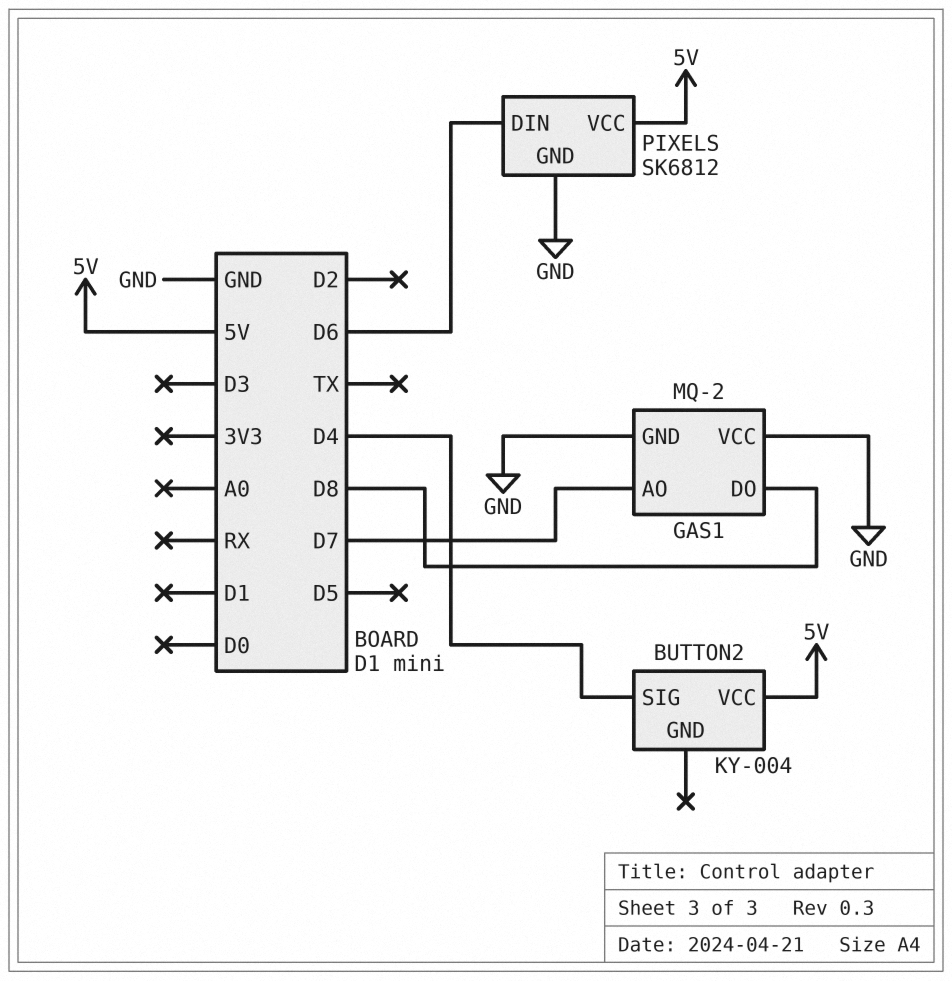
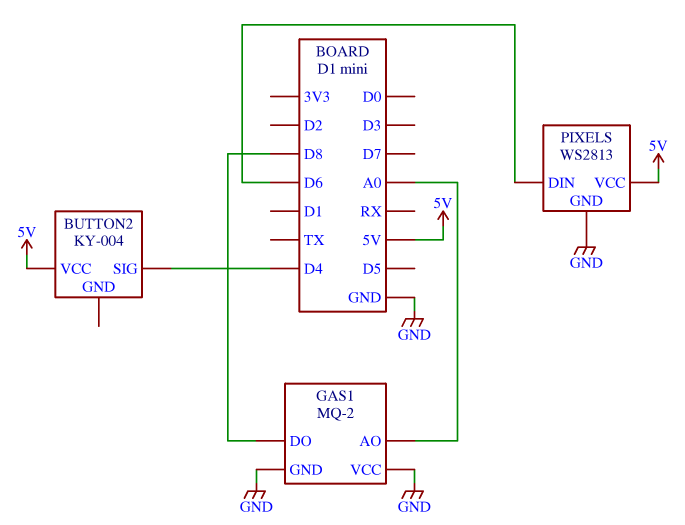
GAS1 pin AO: D7 -> A0
PIXELS: SK6812 -> WS2813

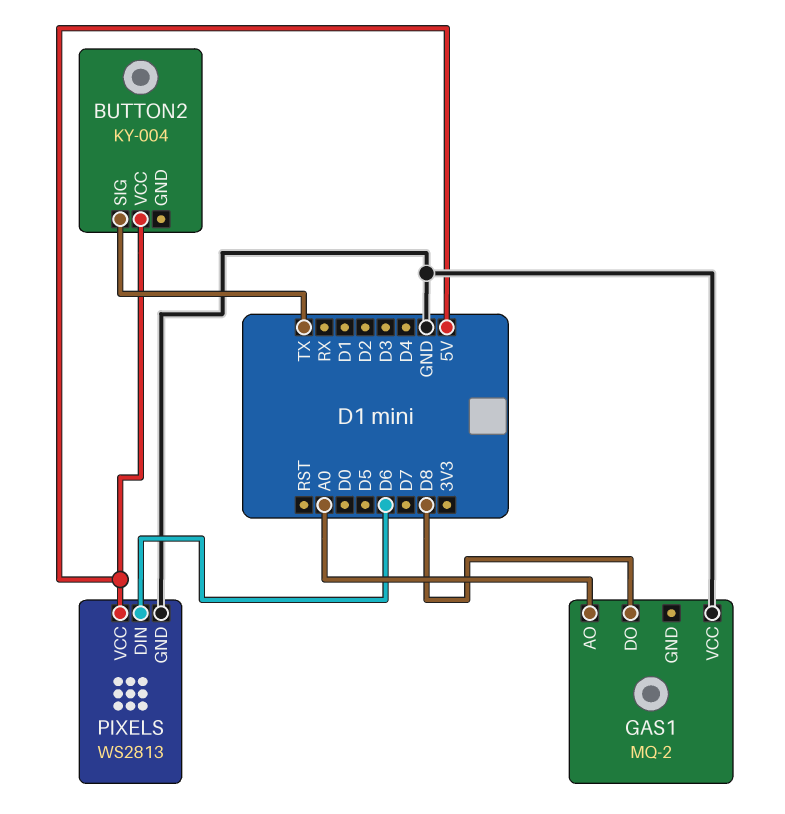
BUTTON2 pin SIG: D4 -> TX
GAS1 pin GND: GND -> none

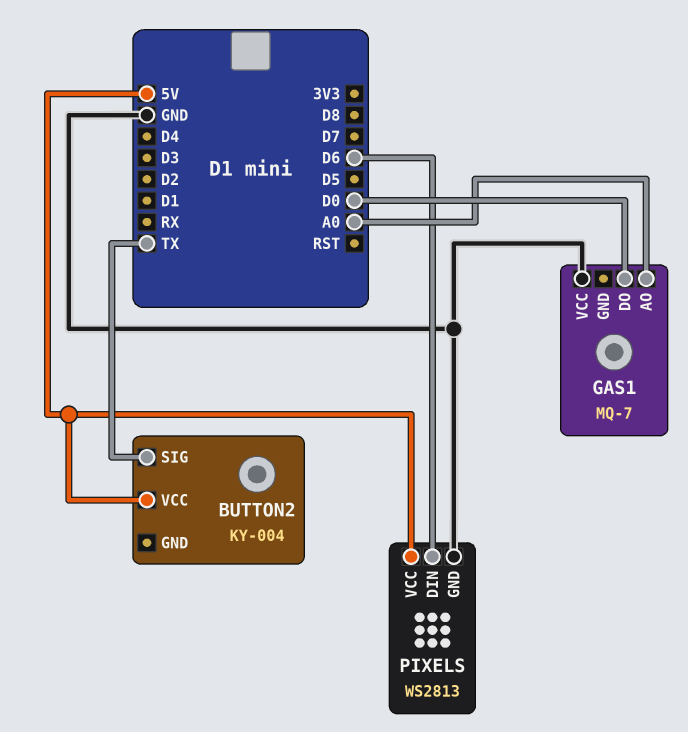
GAS1: MQ-2 -> MQ-7
GAS1 pin DO: D8 -> D0

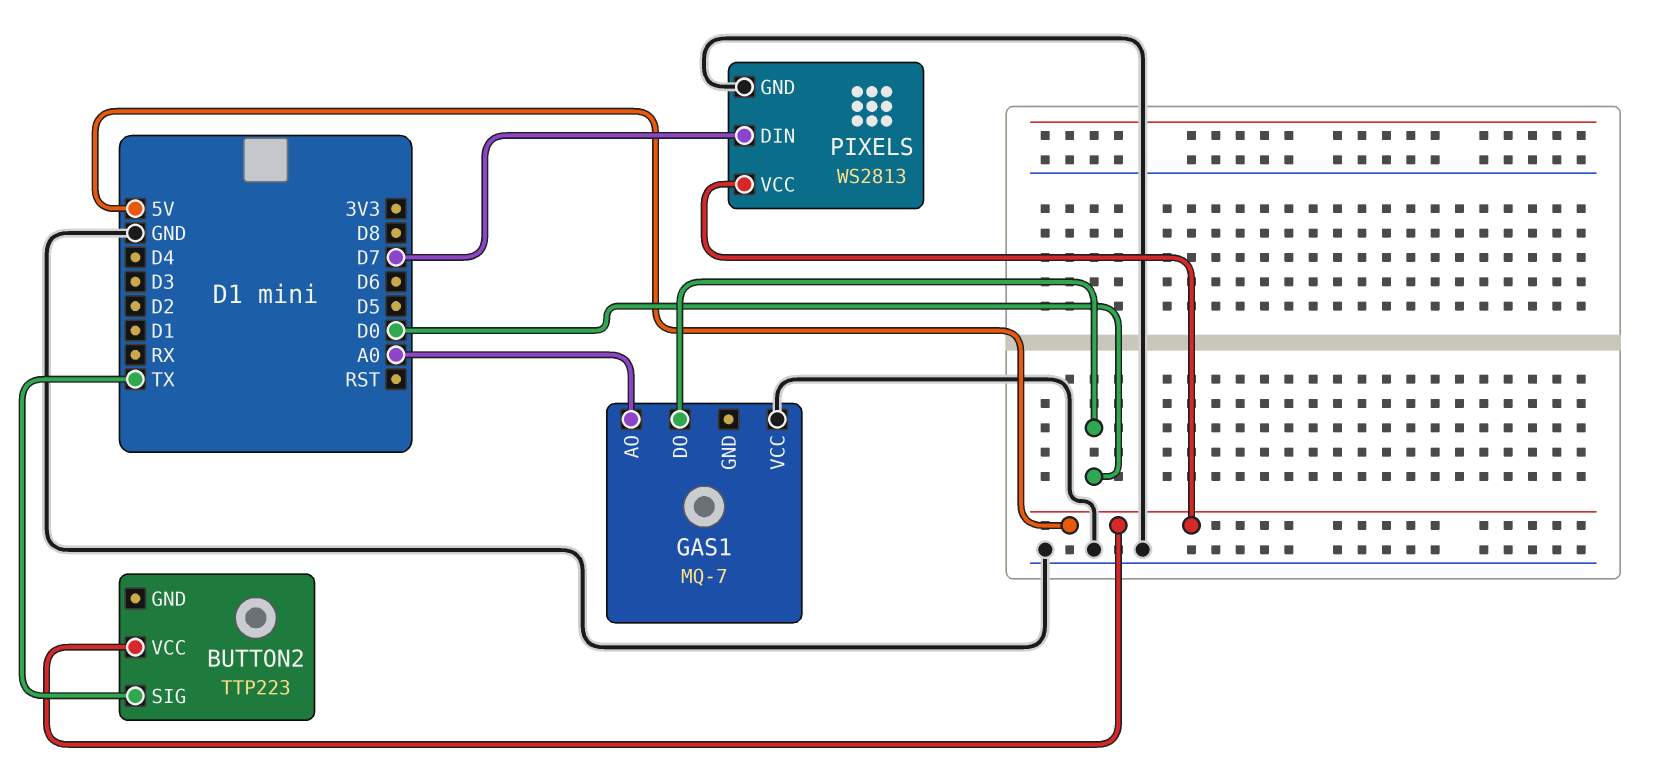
BUTTON2: KY-004 -> TTP223
PIXELS pin DIN: D6 -> D7

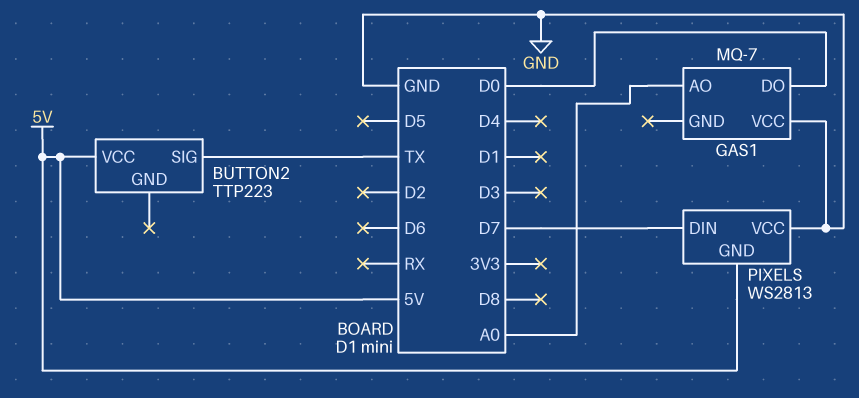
PIXELS pin GND: GND -> 5V
PIXELS pin VCC: 5V -> GND

